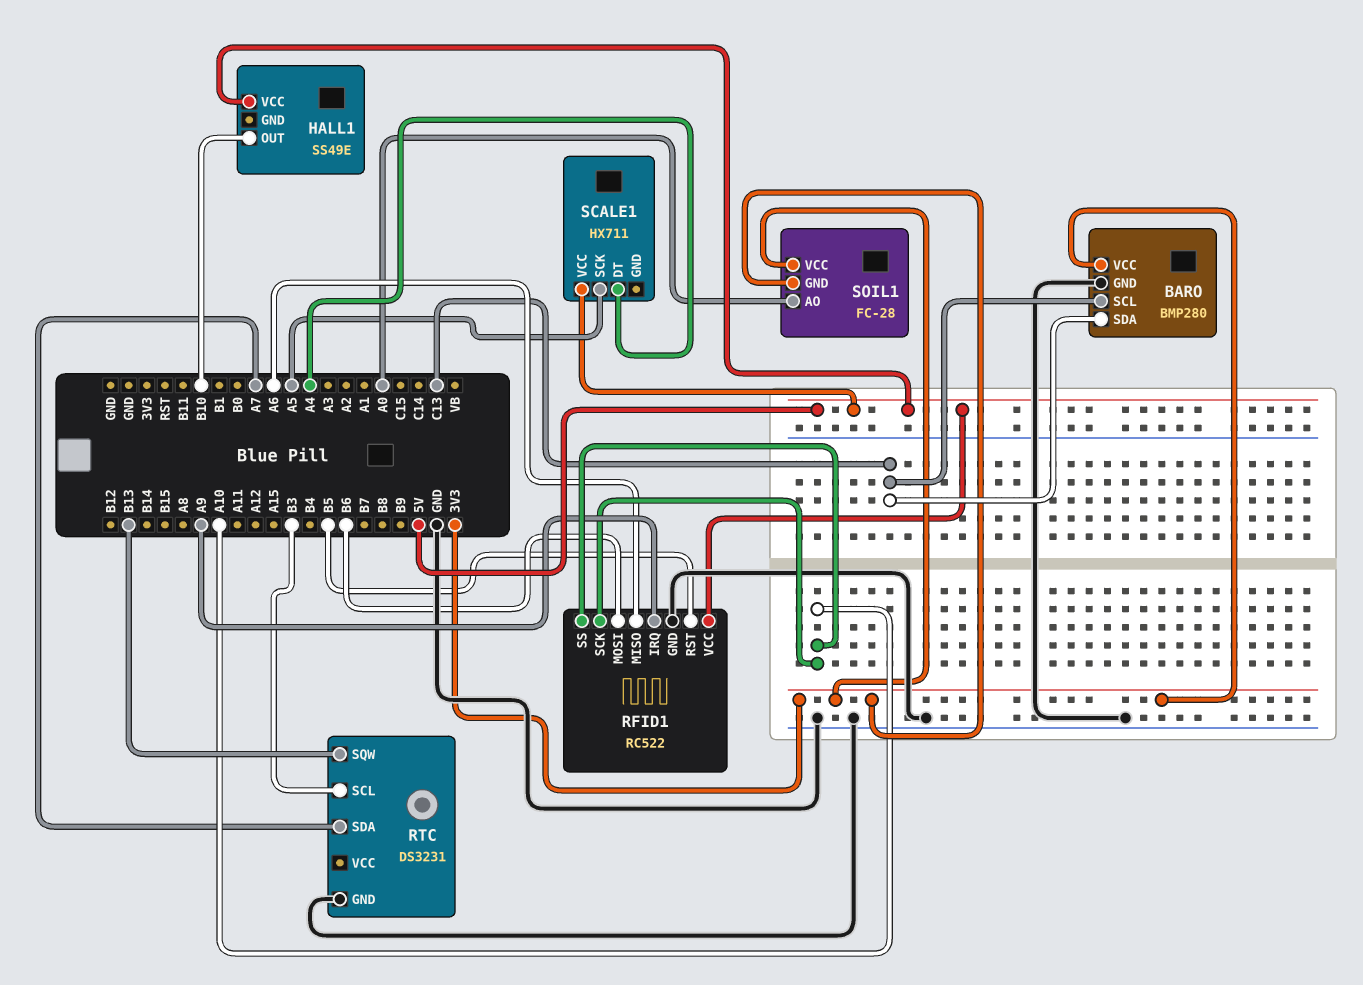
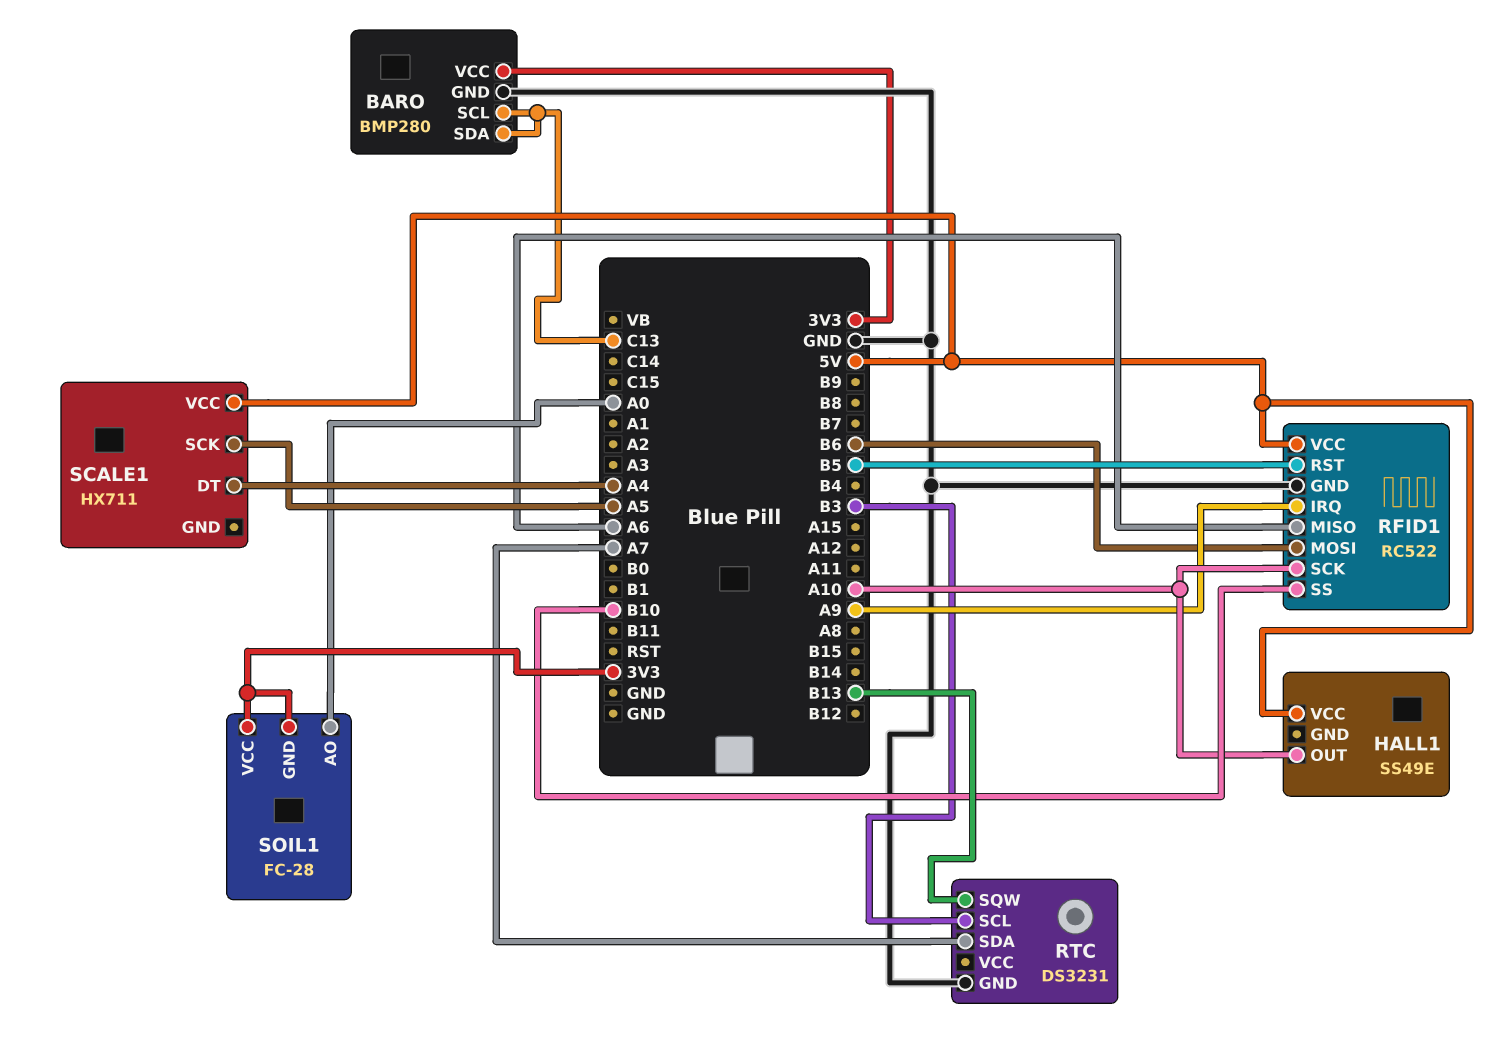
HALL1 pin OUT: B10 -> A10
RFID1 pin SS: A10 -> B10

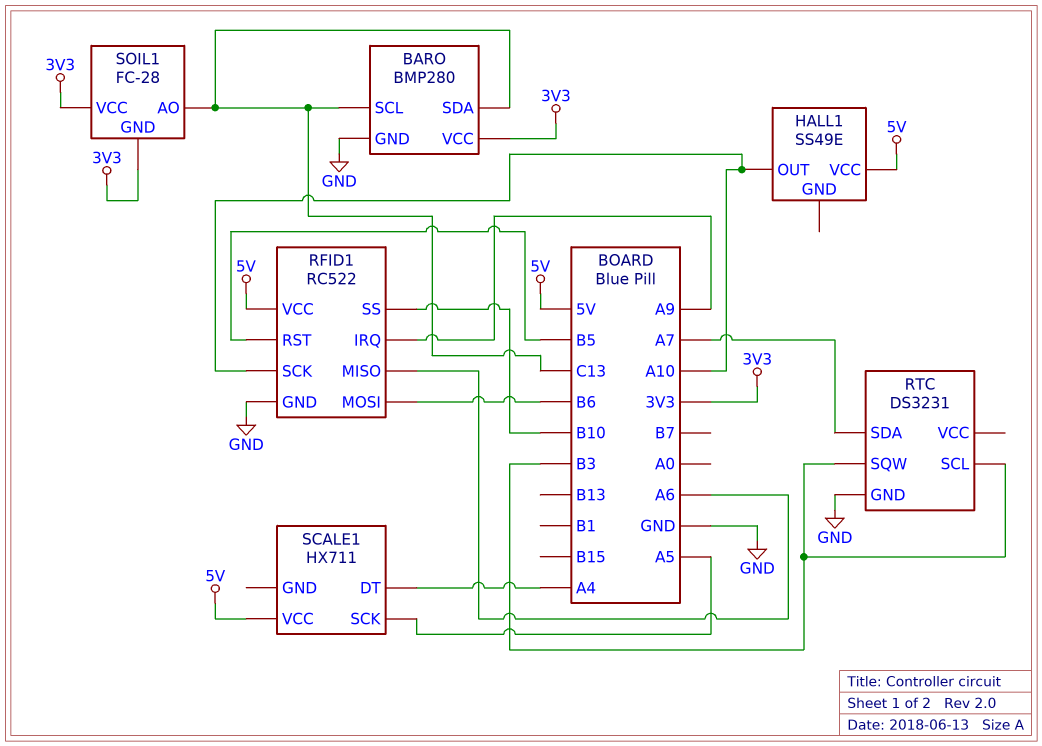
RTC pin SQW: B13 -> B3
SOIL1 pin AO: A0 -> C13

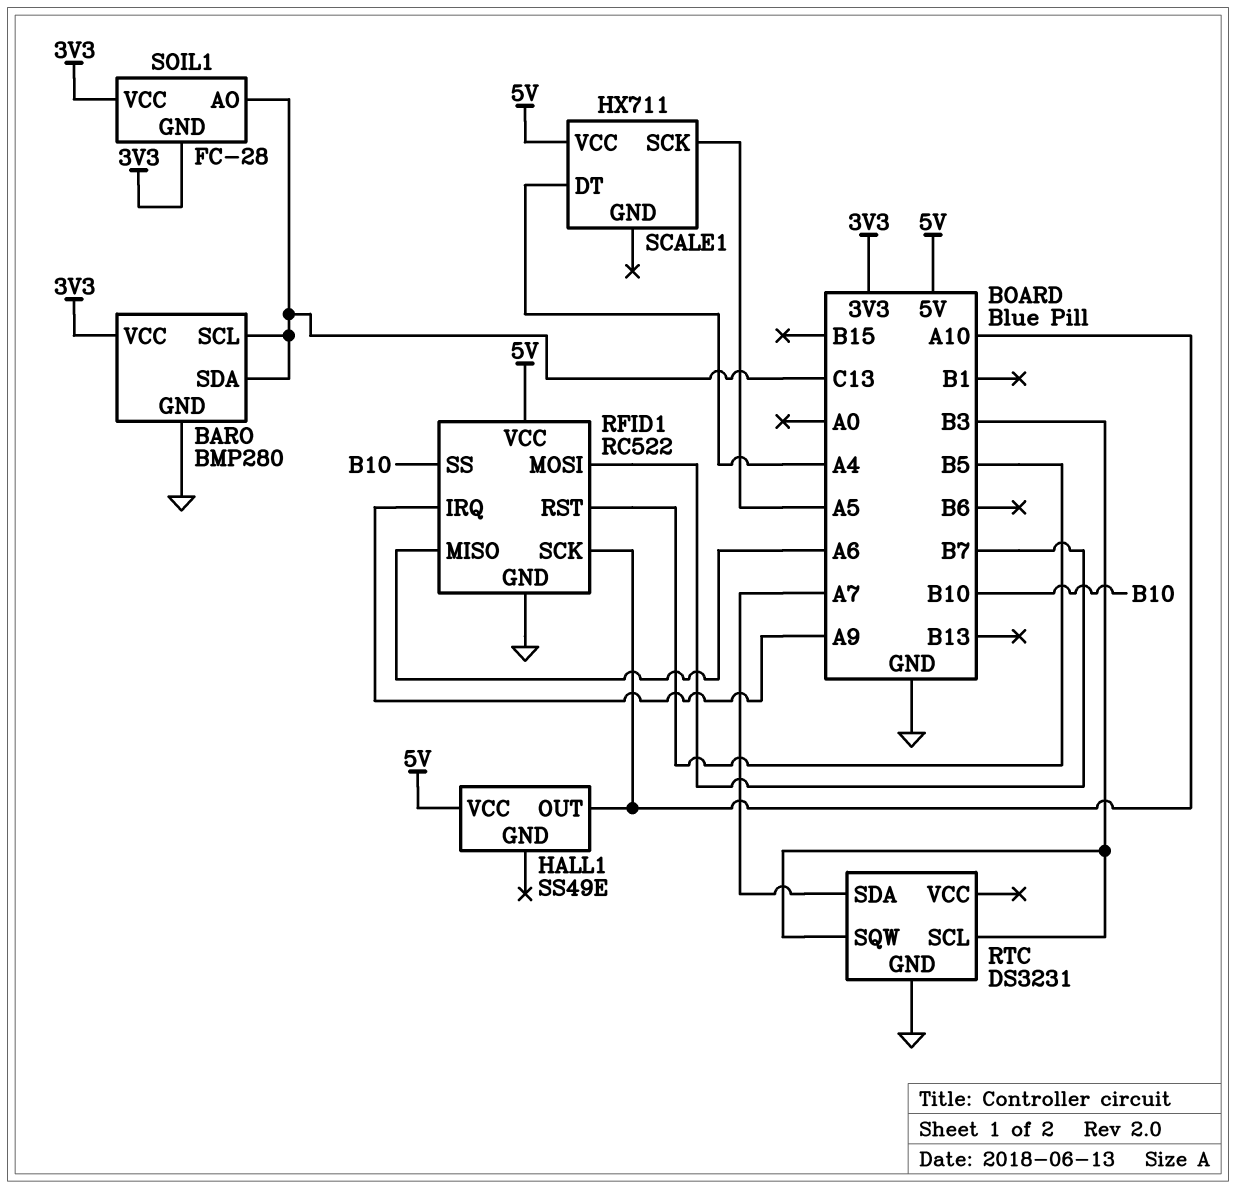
RFID1 pin MOSI: B6 -> B7

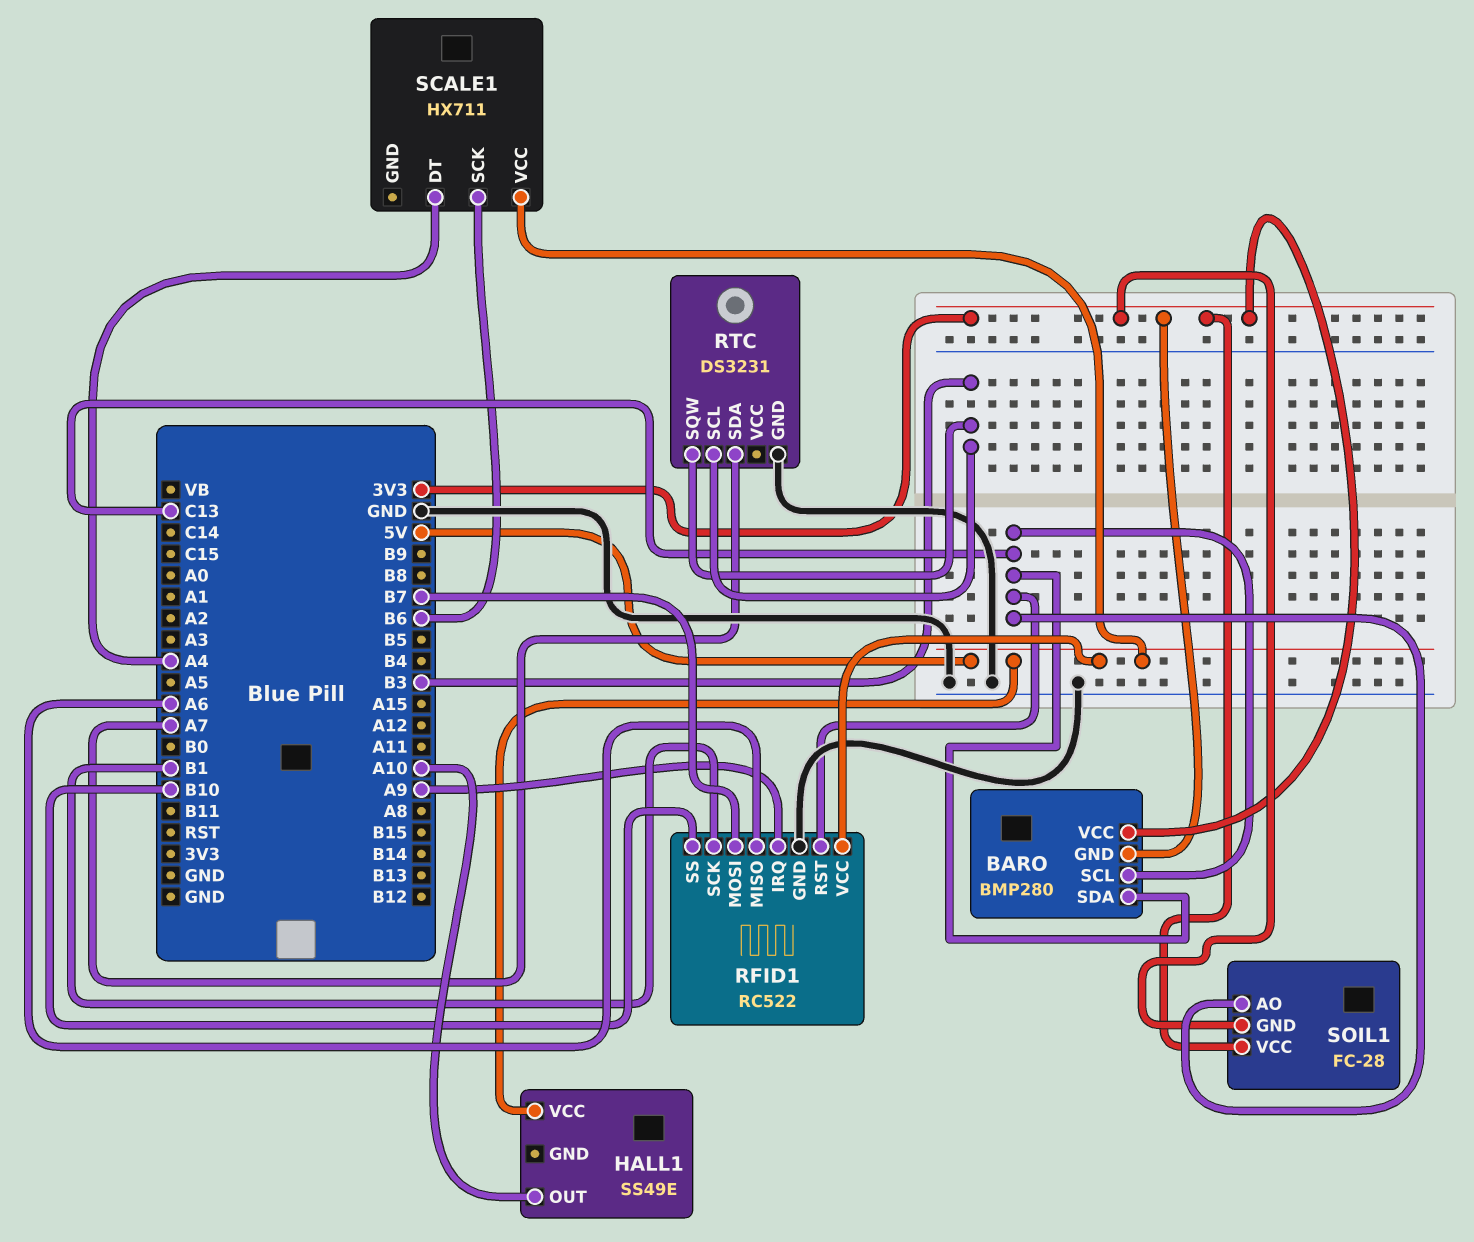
BARO pin GND: GND -> 3V3
RFID1 pin RST: B5 -> C13
RFID1 pin SCK: A10 -> B1
SCALE1 pin SCK: A5 -> B6

